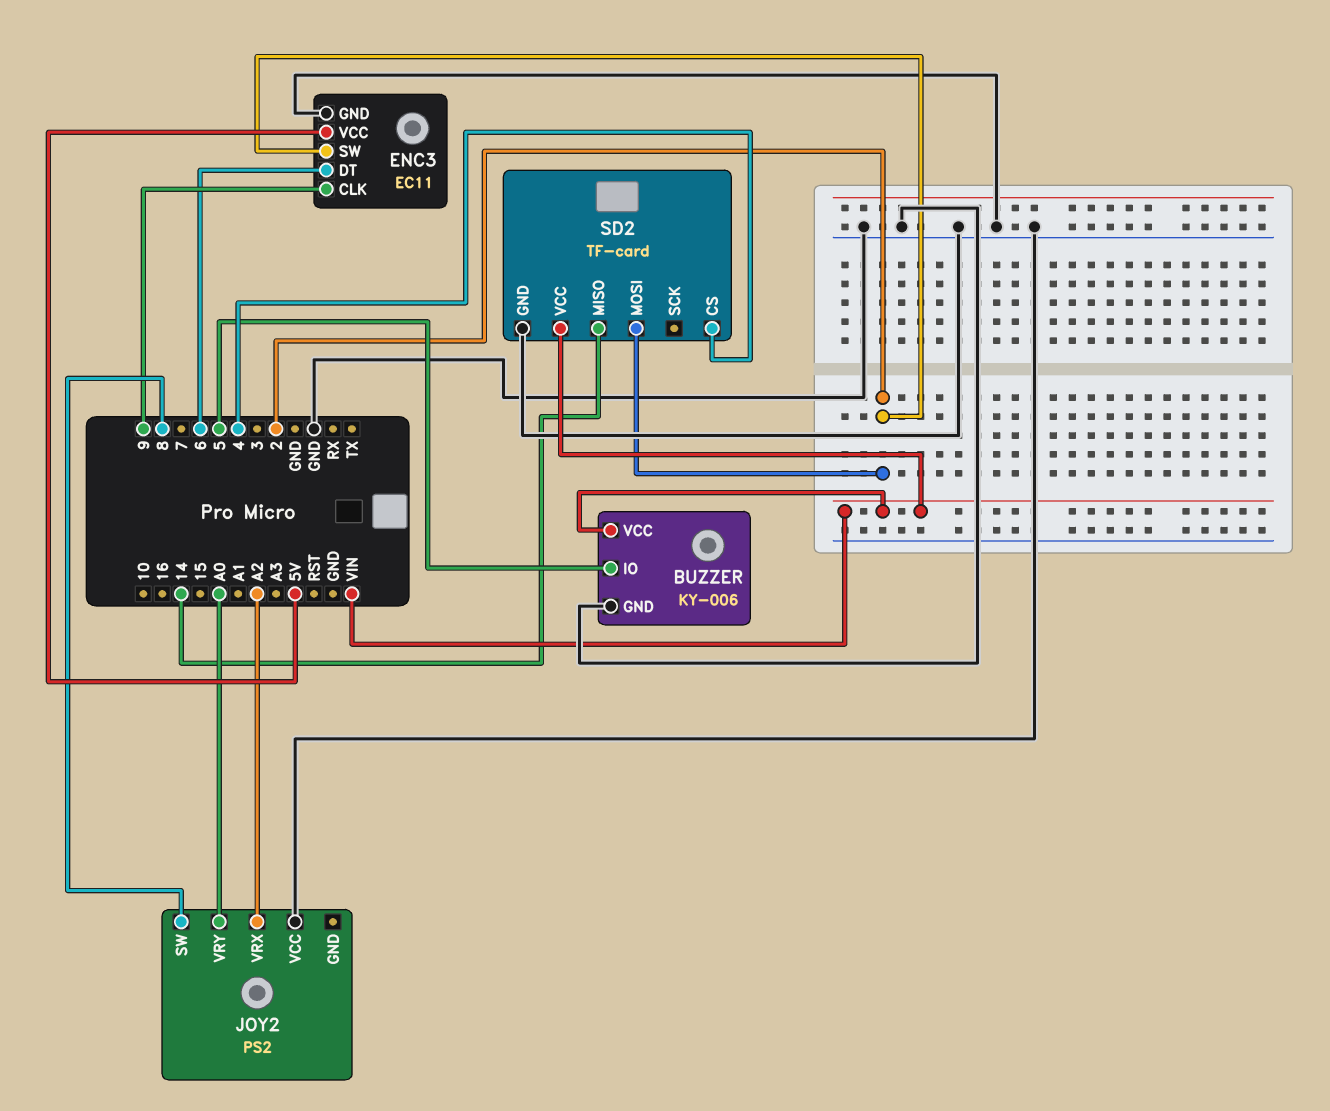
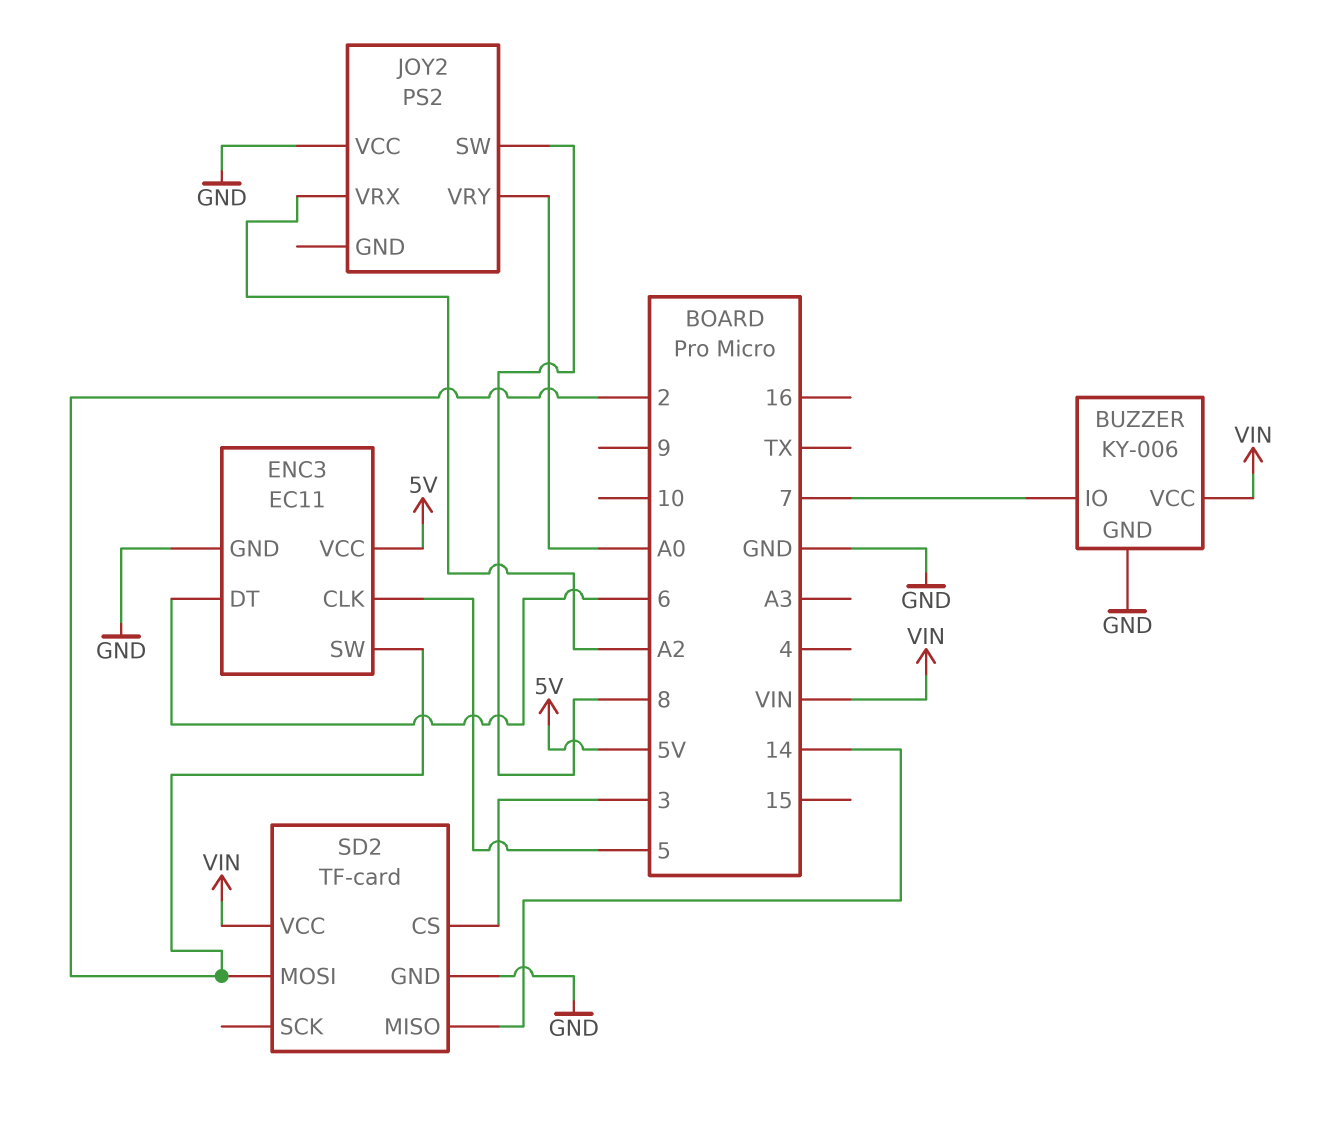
BUZZER pin IO: 5 -> 7
ENC3 pin CLK: 9 -> 5
SD2 pin CS: 4 -> 3

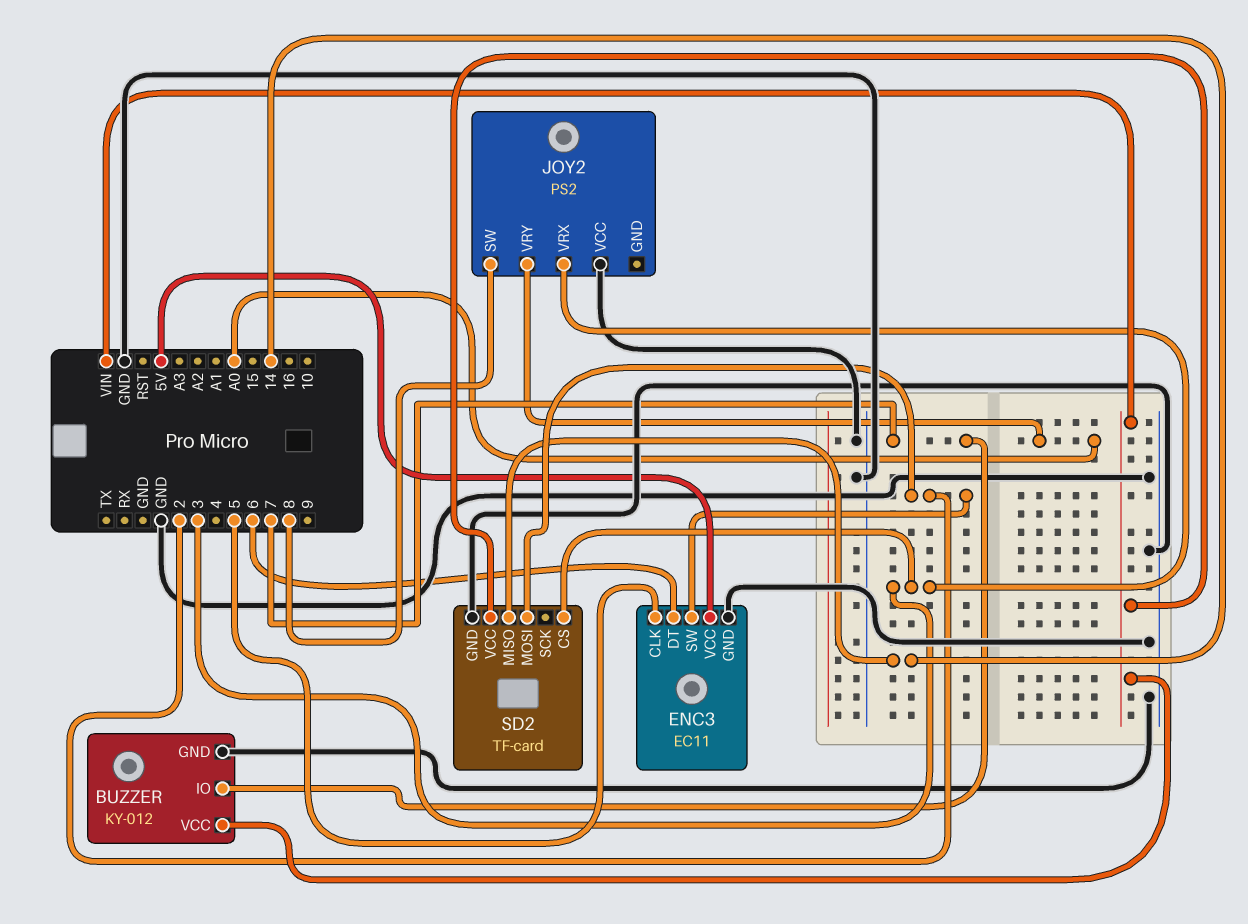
BUZZER: KY-006 -> KY-012
JOY2 pin VRX: A2 -> 3

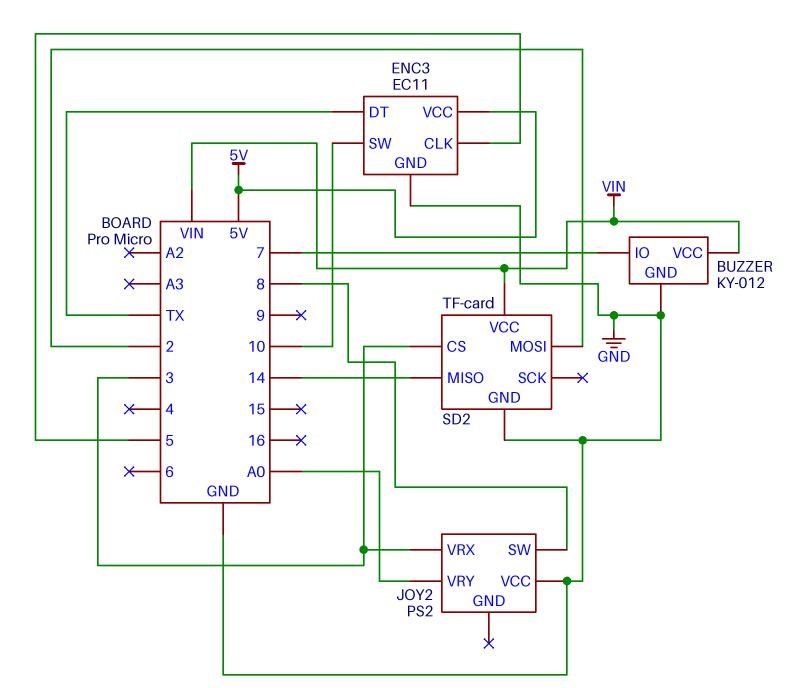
ENC3 pin DT: 6 -> TX
ENC3 pin SW: 2 -> 10

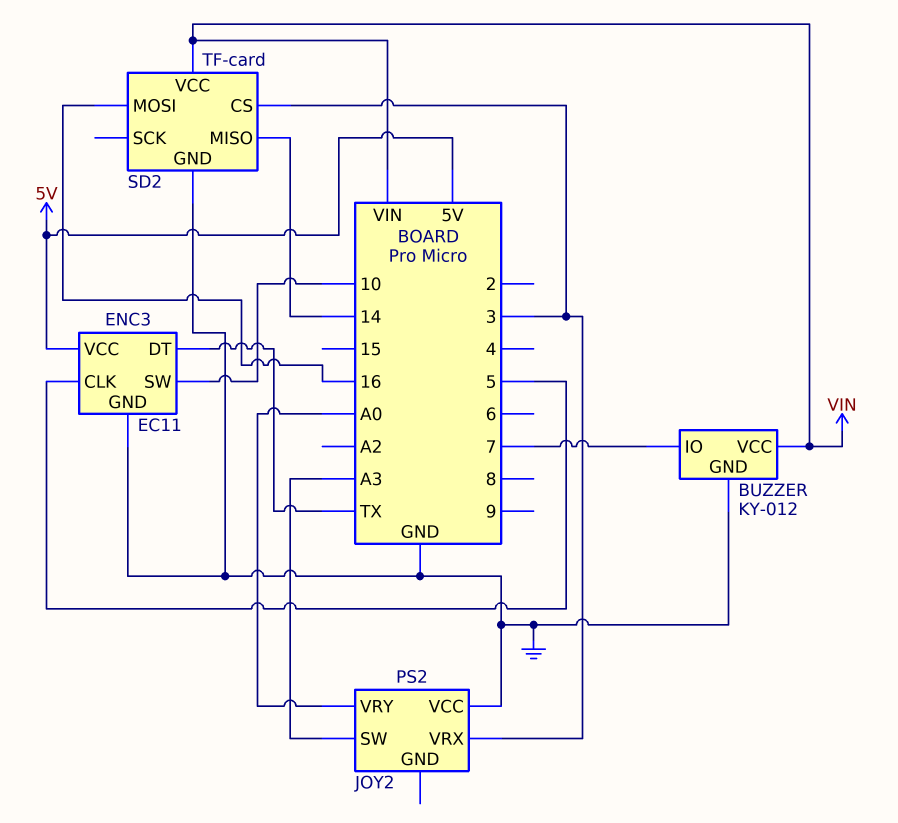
JOY2 pin SW: 8 -> A3
SD2 pin MOSI: 2 -> 16

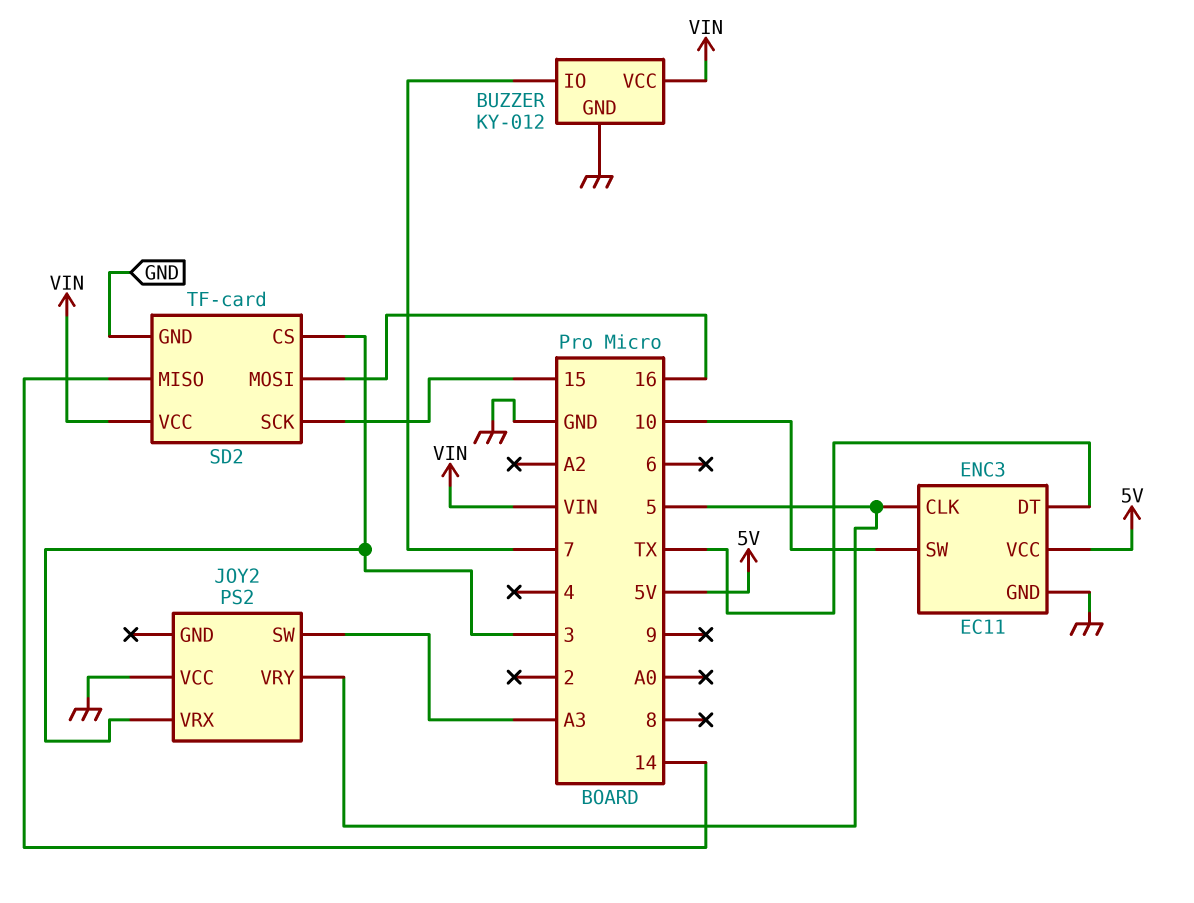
JOY2 pin VRY: A0 -> 5
SD2 pin SCK: none -> 15

